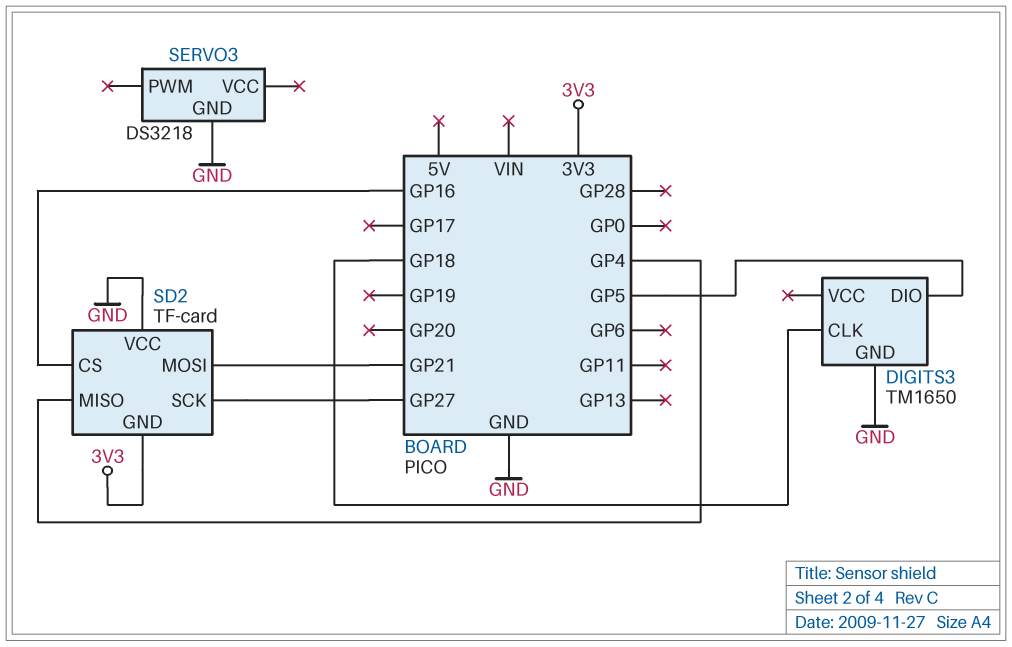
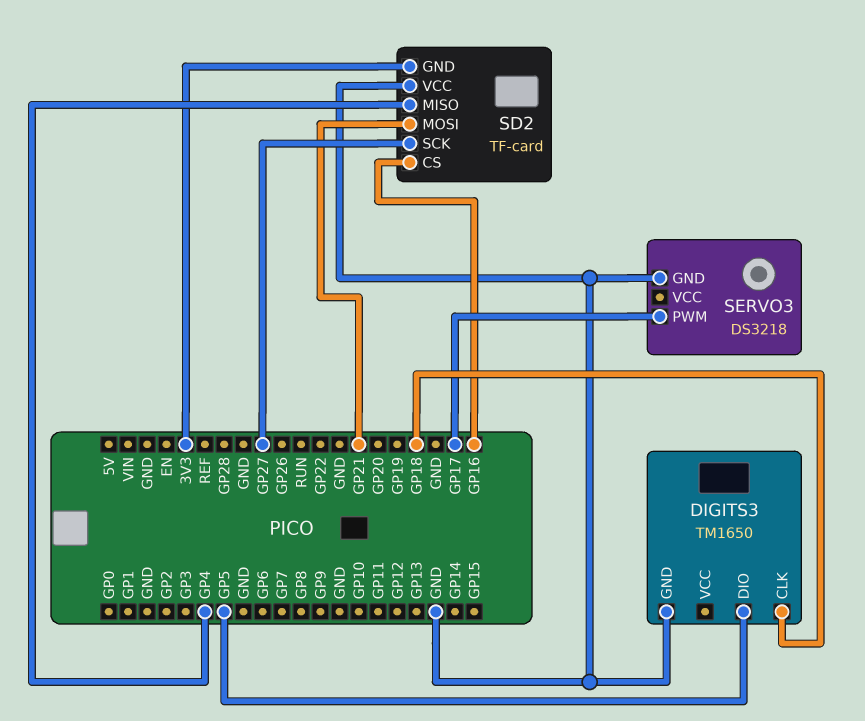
SERVO3 pin PWM: none -> GP17

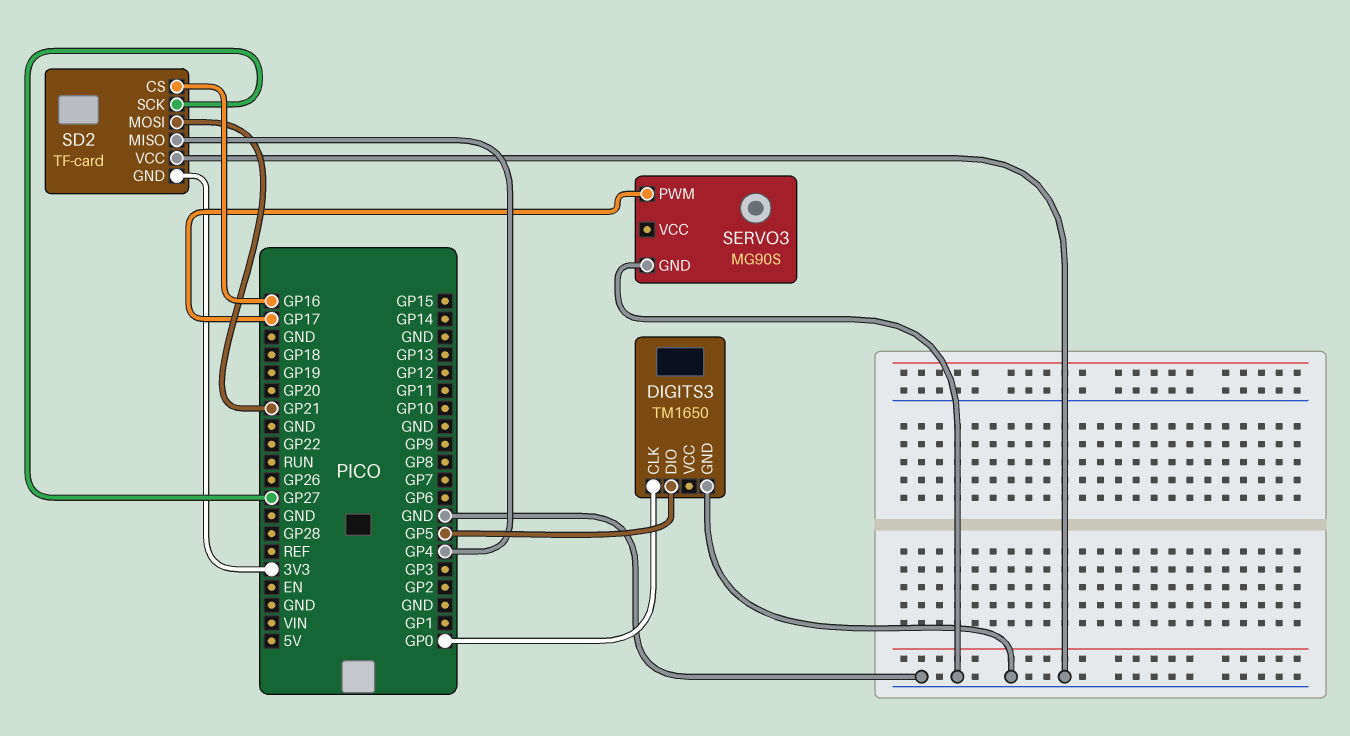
DIGITS3 pin CLK: GP18 -> GP0
SERVO3: DS3218 -> MG90S

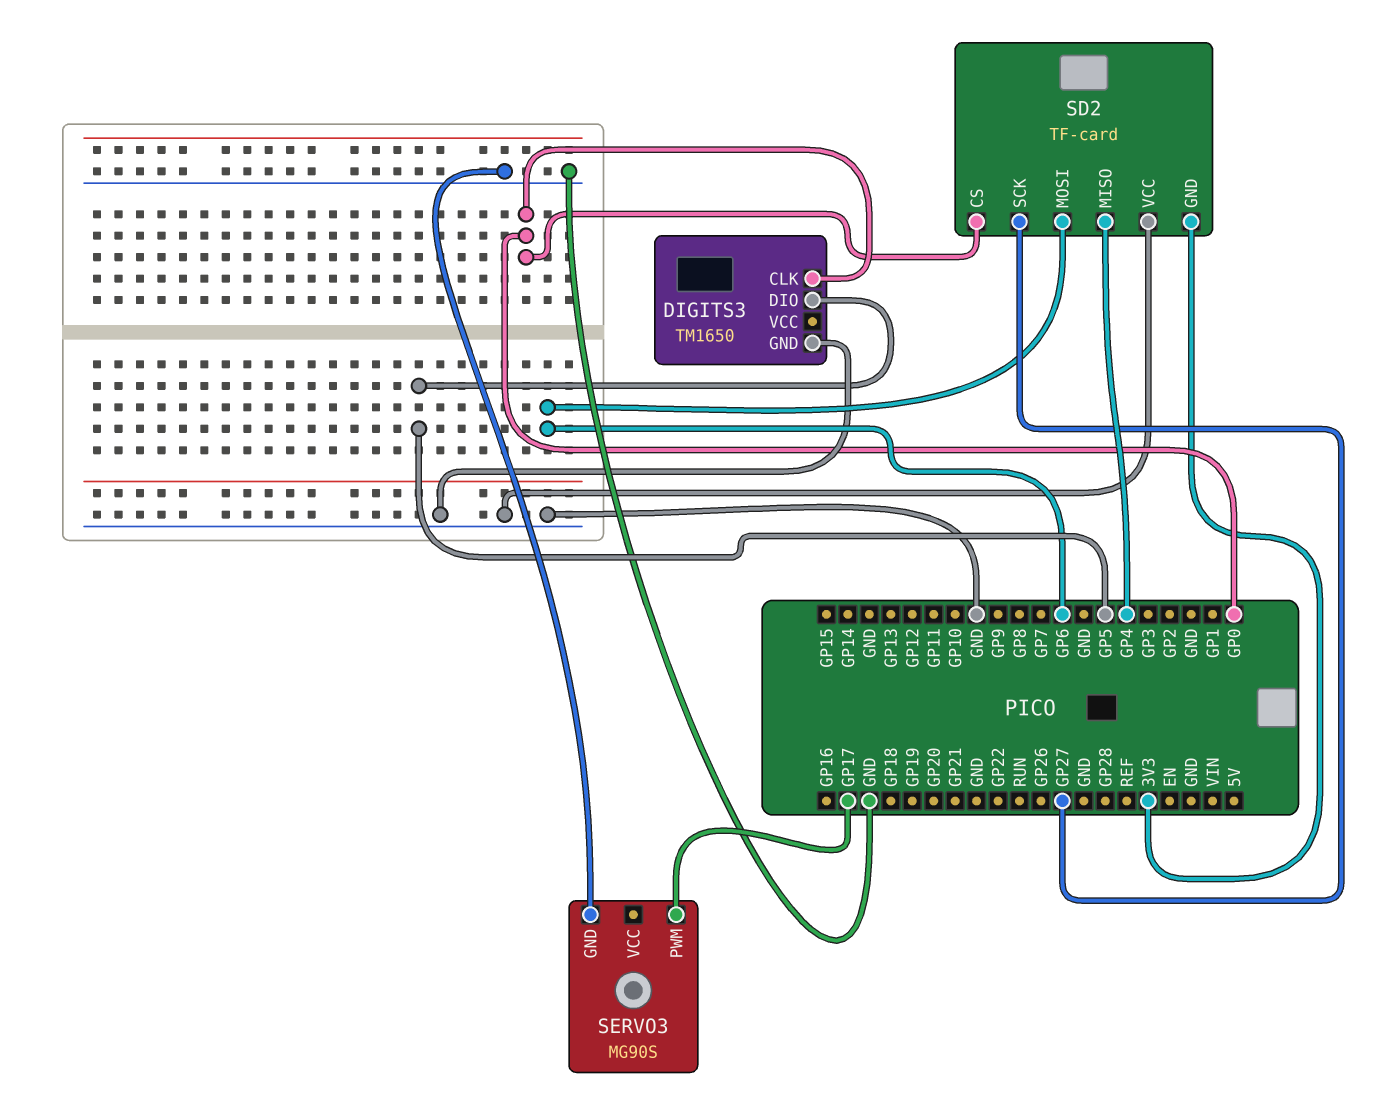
SD2 pin CS: GP16 -> GP0
SD2 pin MOSI: GP21 -> GP6

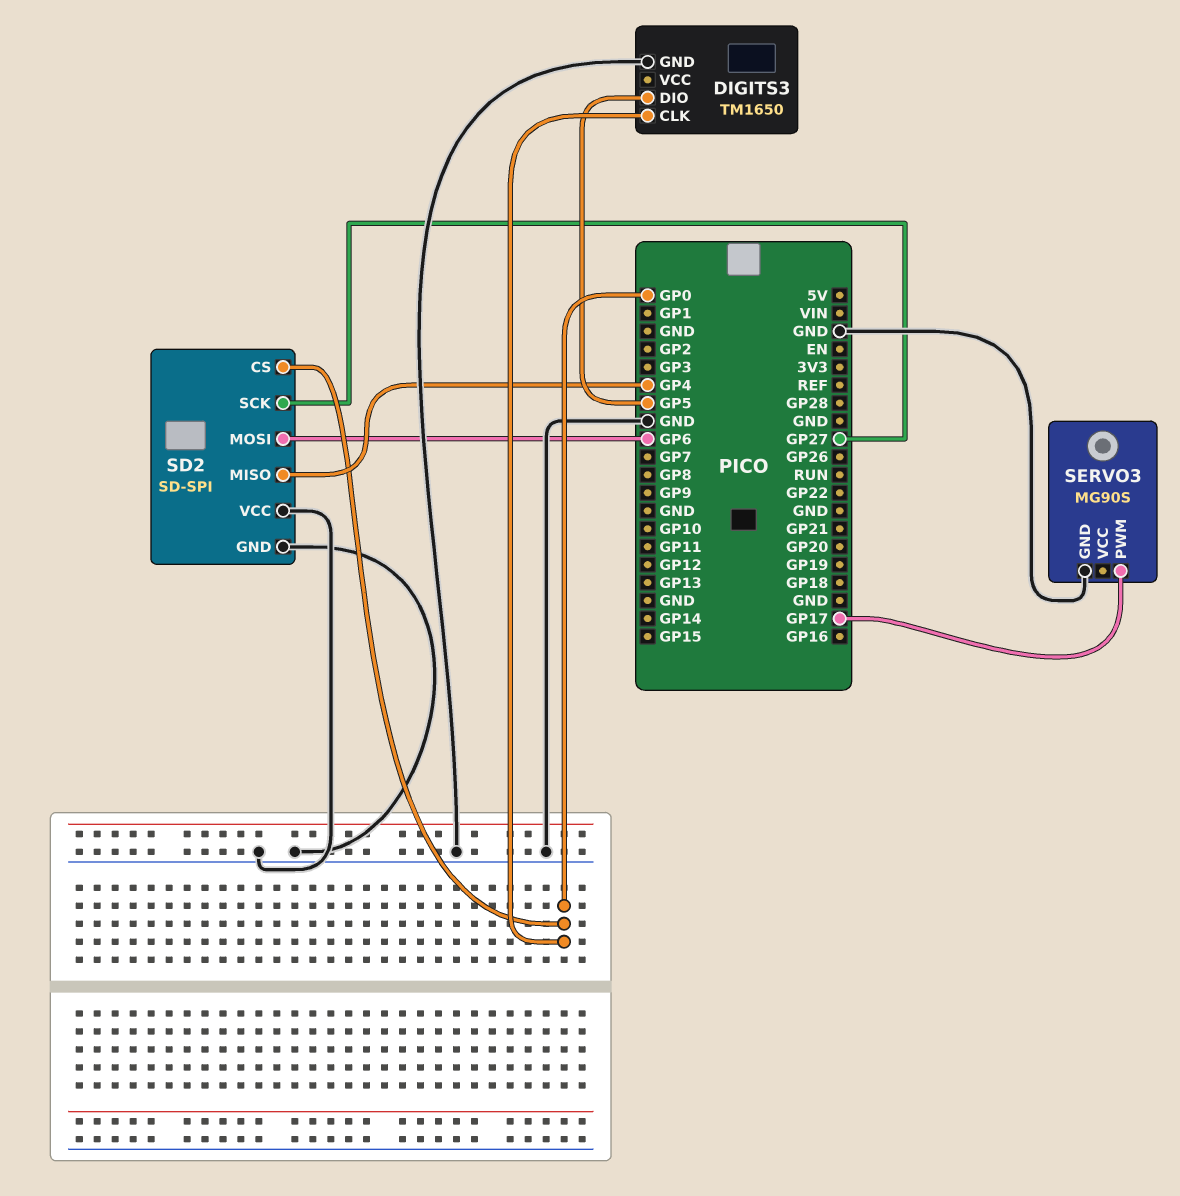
SD2: TF-card -> SD-SPI
SD2 pin GND: 3V3 -> GND

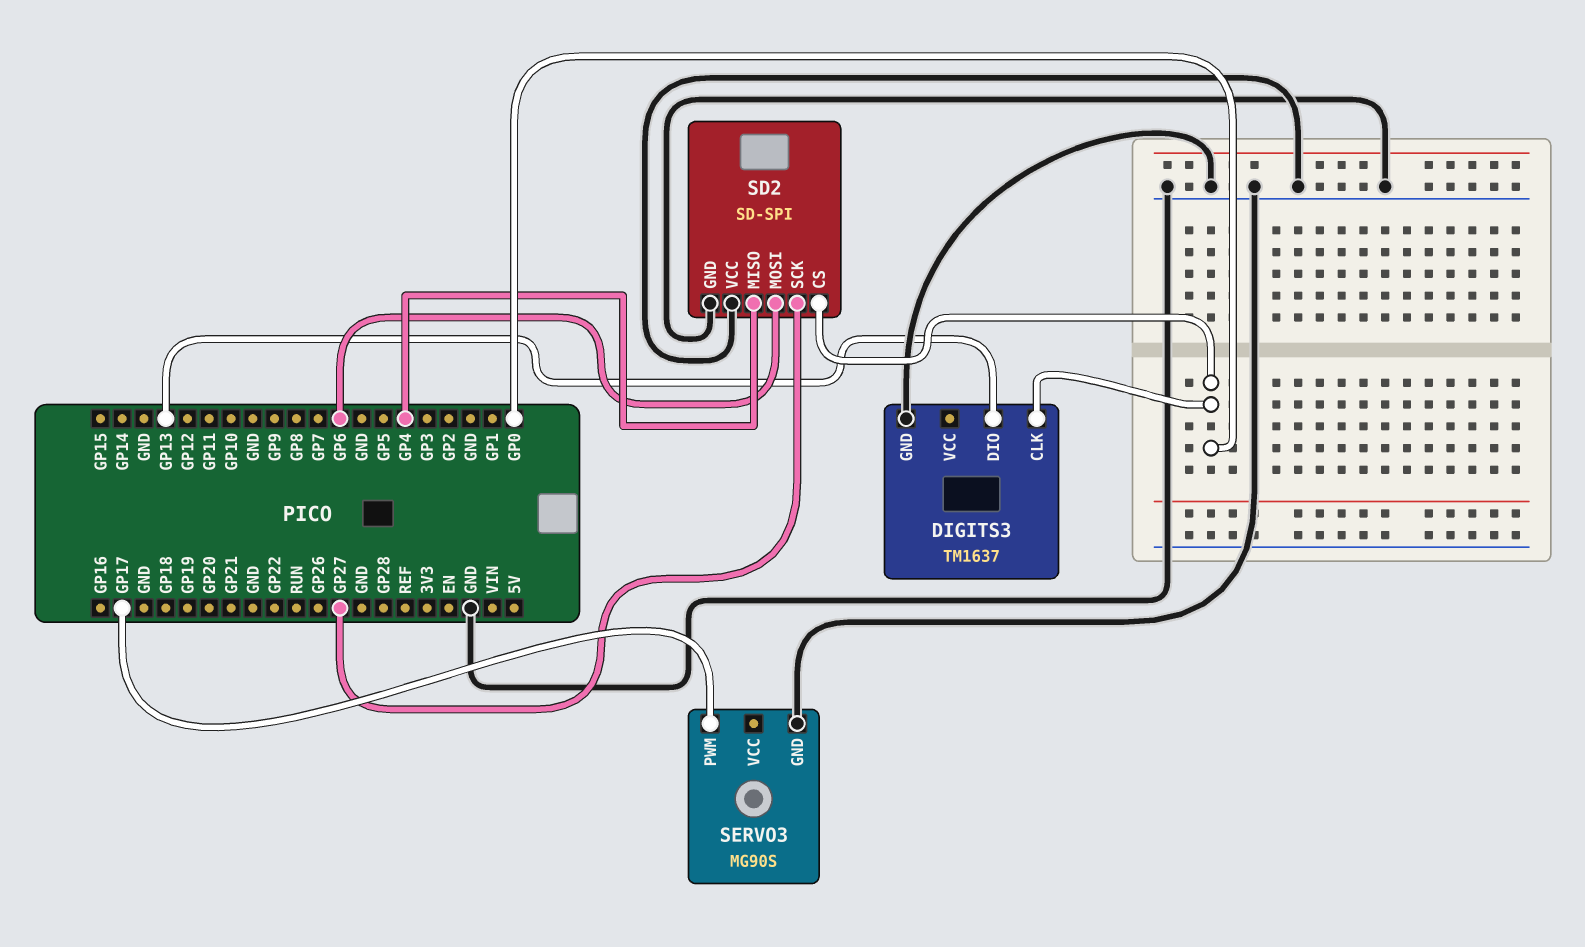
DIGITS3: TM1650 -> TM1637
DIGITS3 pin DIO: GP5 -> GP13

